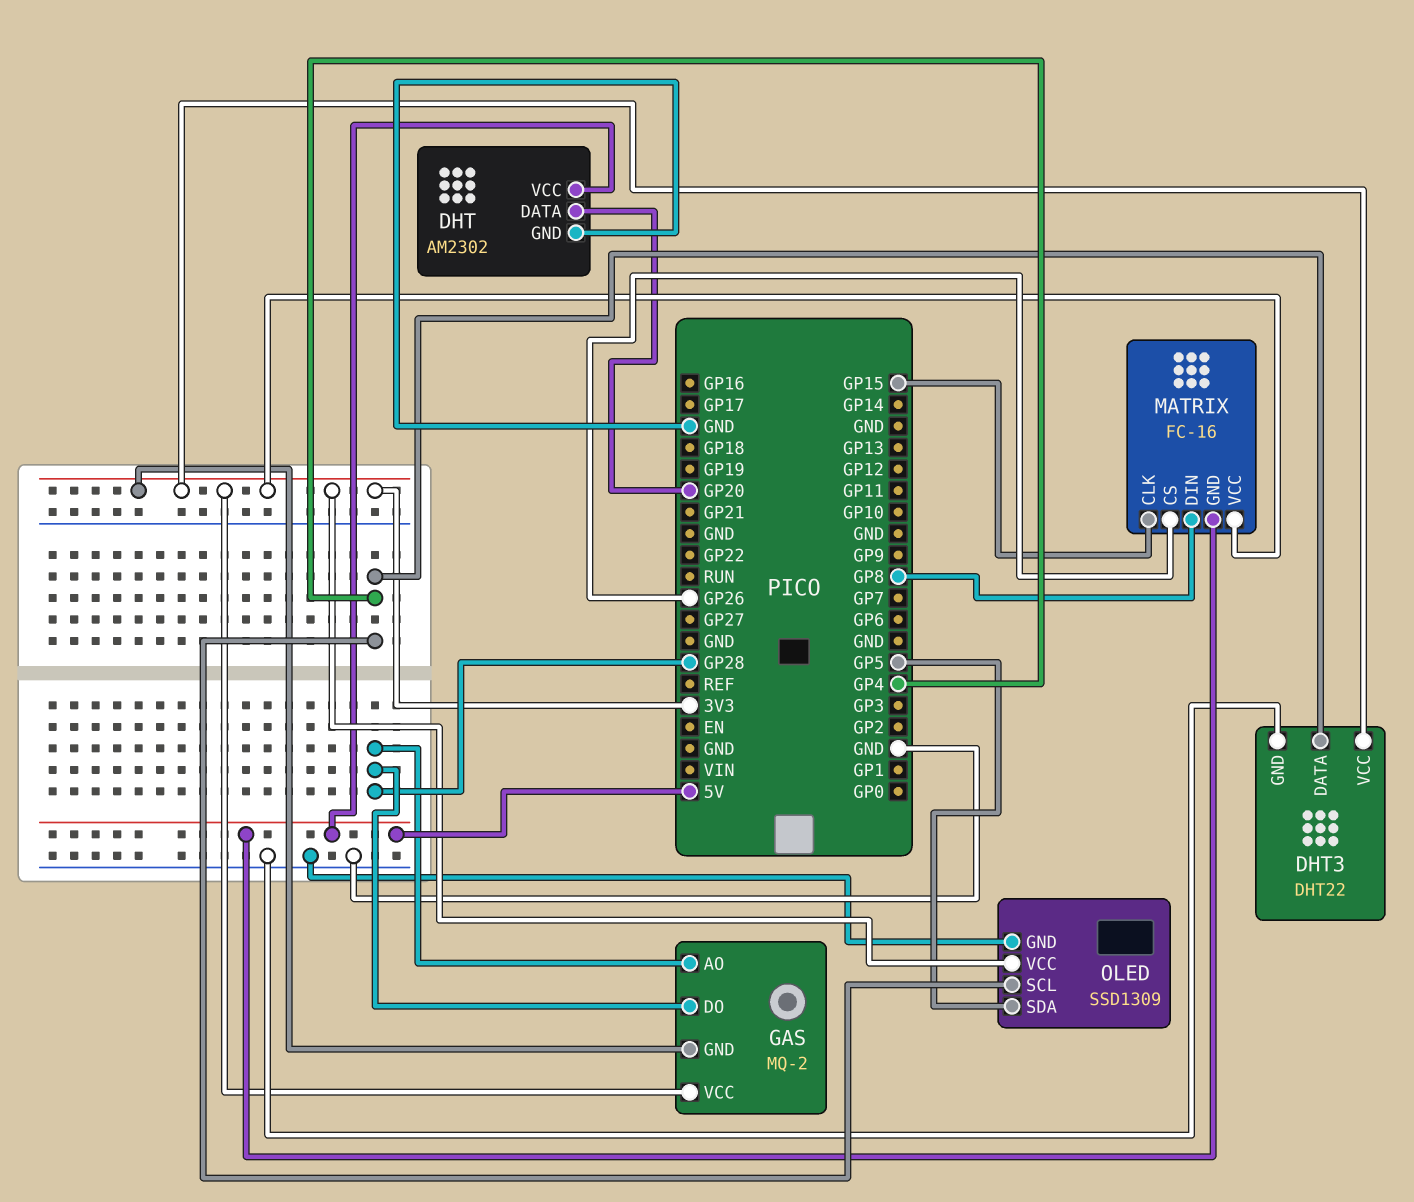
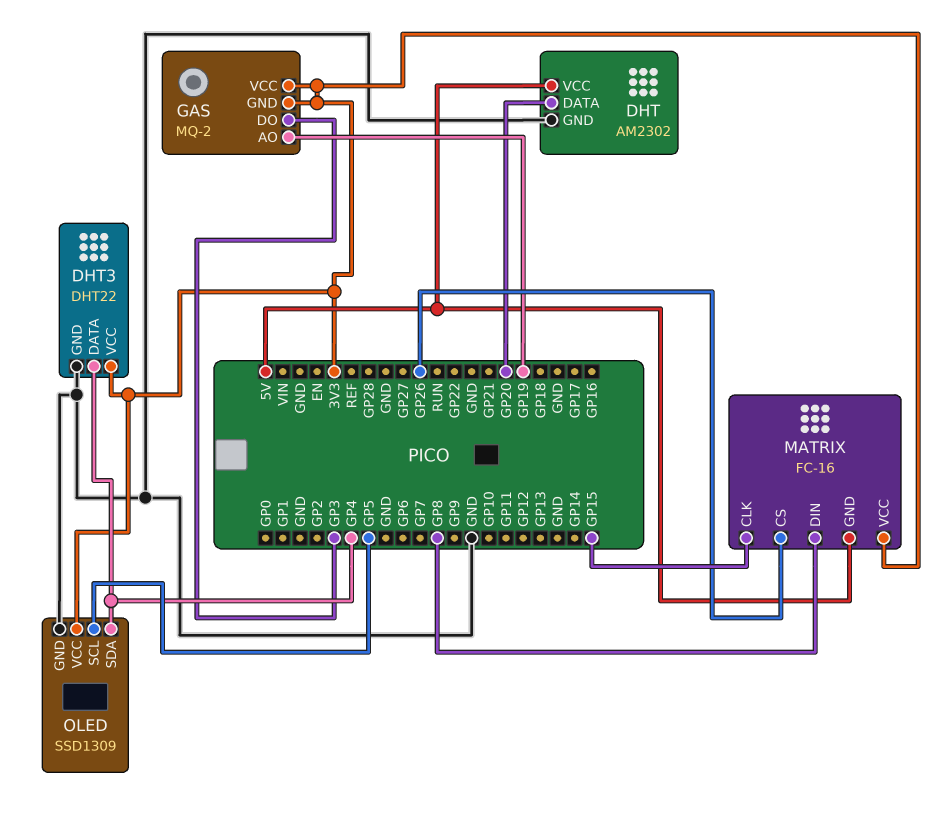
GAS pin AO: GP28 -> GP19
GAS pin DO: GP28 -> GP3
OLED pin SCL: GP4 -> GP5
OLED pin SDA: GP5 -> GP4

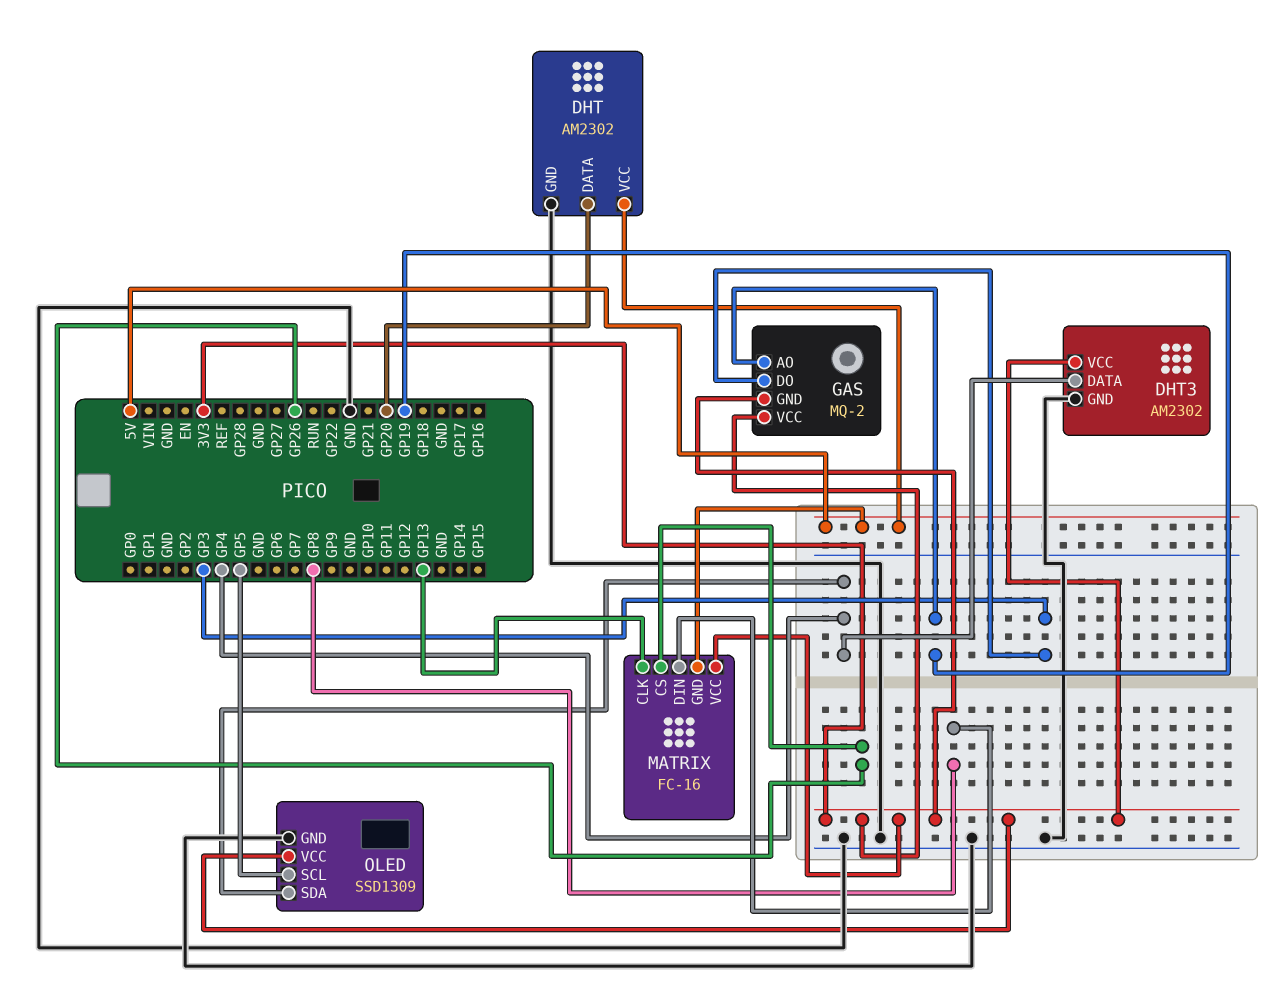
DHT3: DHT22 -> AM2302
MATRIX pin CLK: GP15 -> GP13

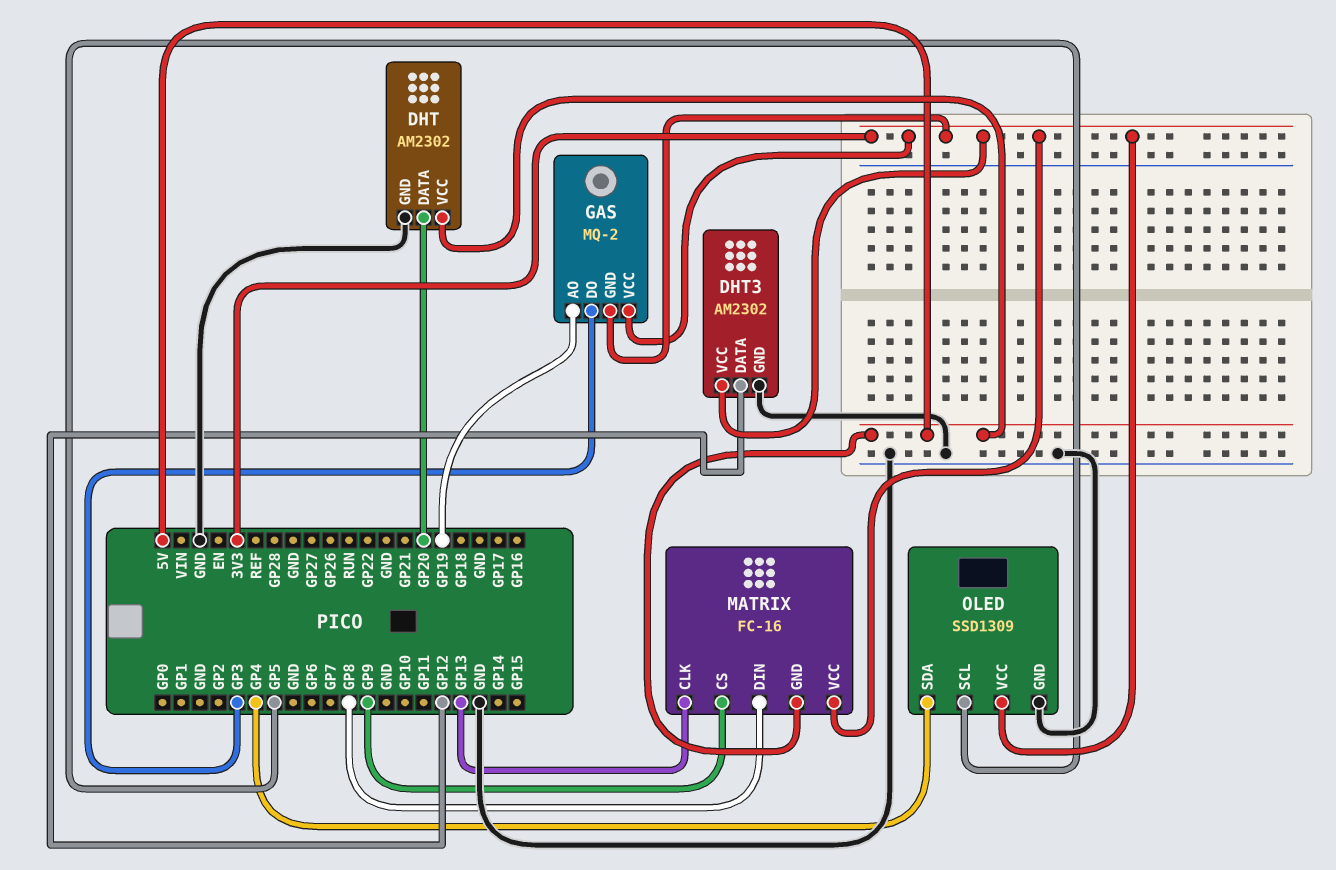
DHT3 pin DATA: GP4 -> GP12
MATRIX pin CS: GP26 -> GP9

